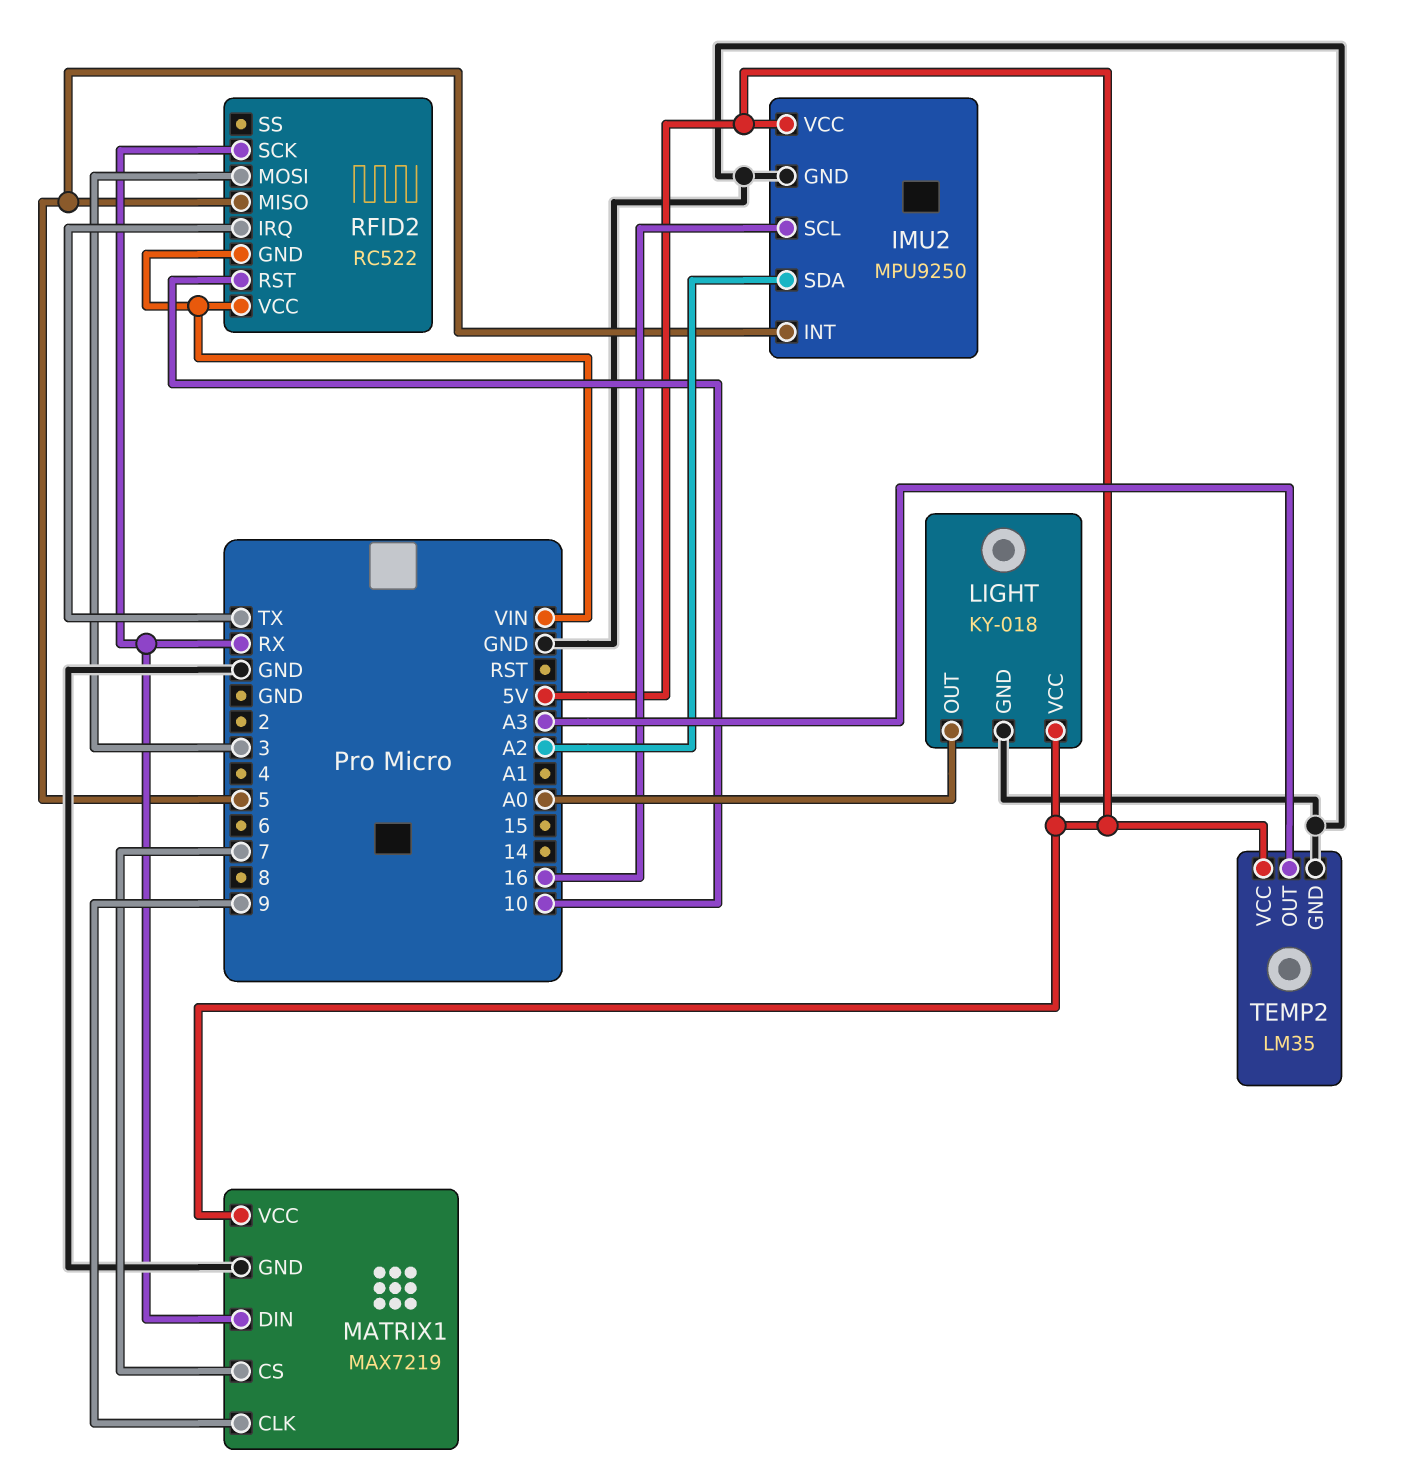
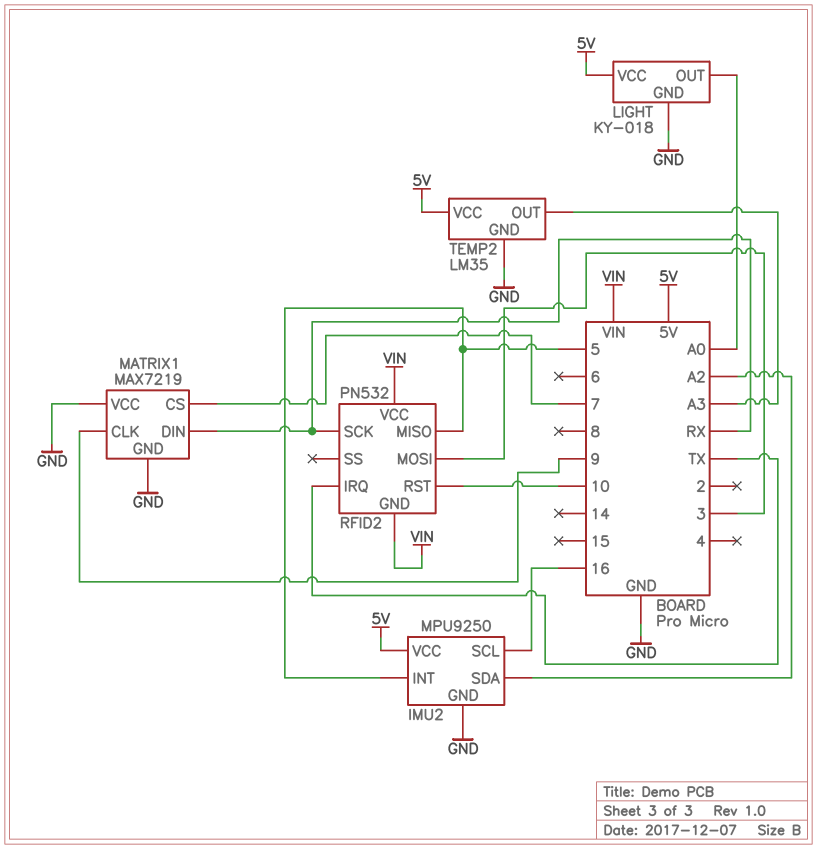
MATRIX1 pin VCC: 5V -> GND
RFID2: RC522 -> PN532

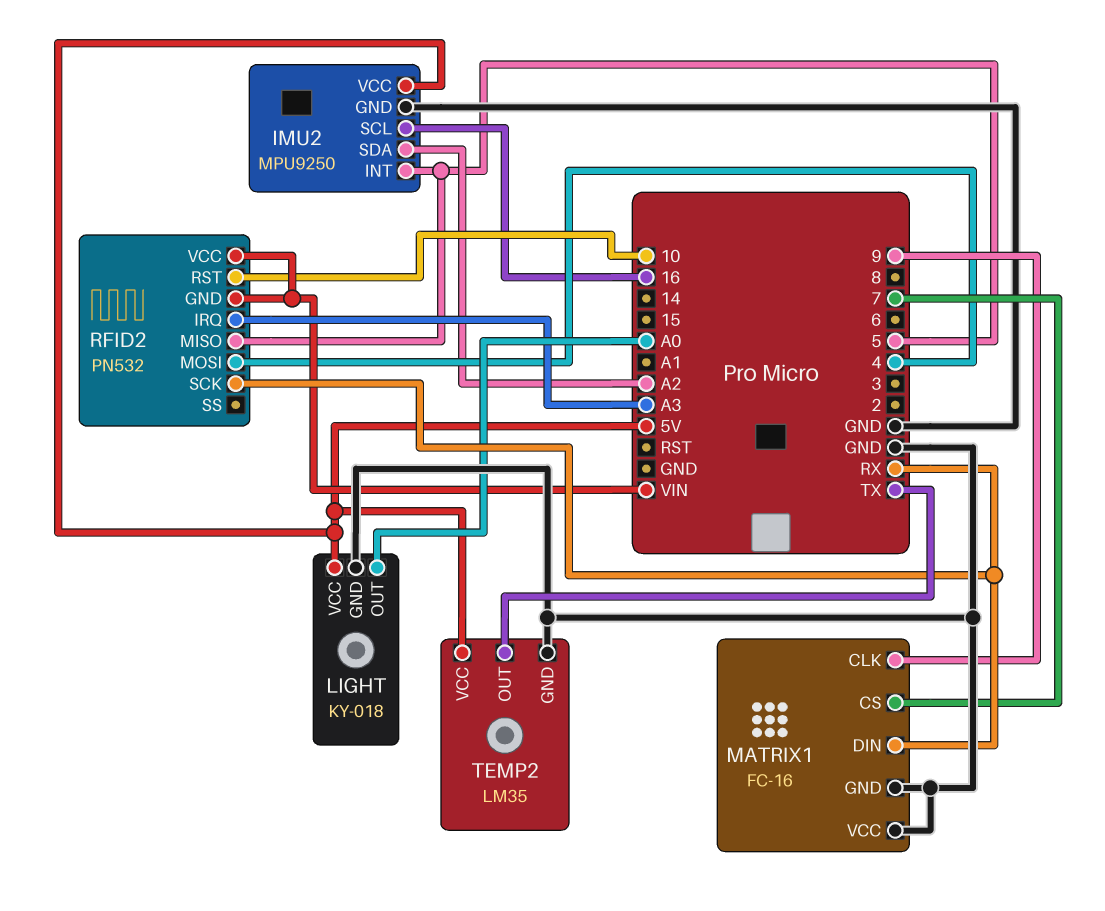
MATRIX1: MAX7219 -> FC-16
RFID2 pin IRQ: TX -> A3
RFID2 pin MOSI: 3 -> 4
TEMP2 pin OUT: A3 -> TX

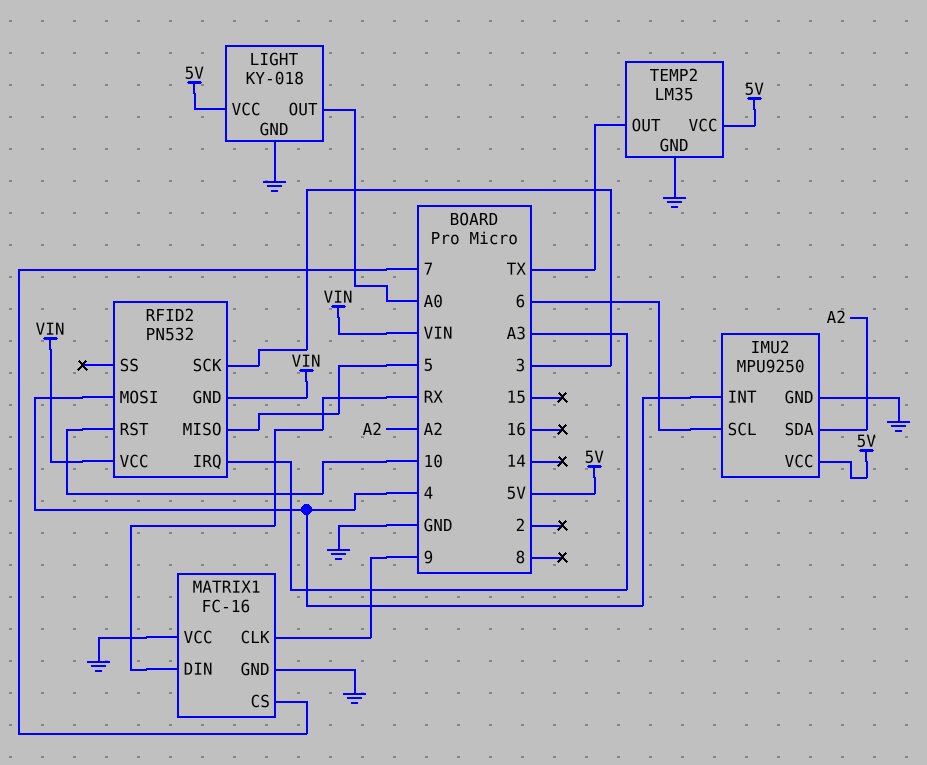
IMU2 pin INT: 5 -> 4
IMU2 pin SCL: 16 -> 6
RFID2 pin SCK: RX -> 3

